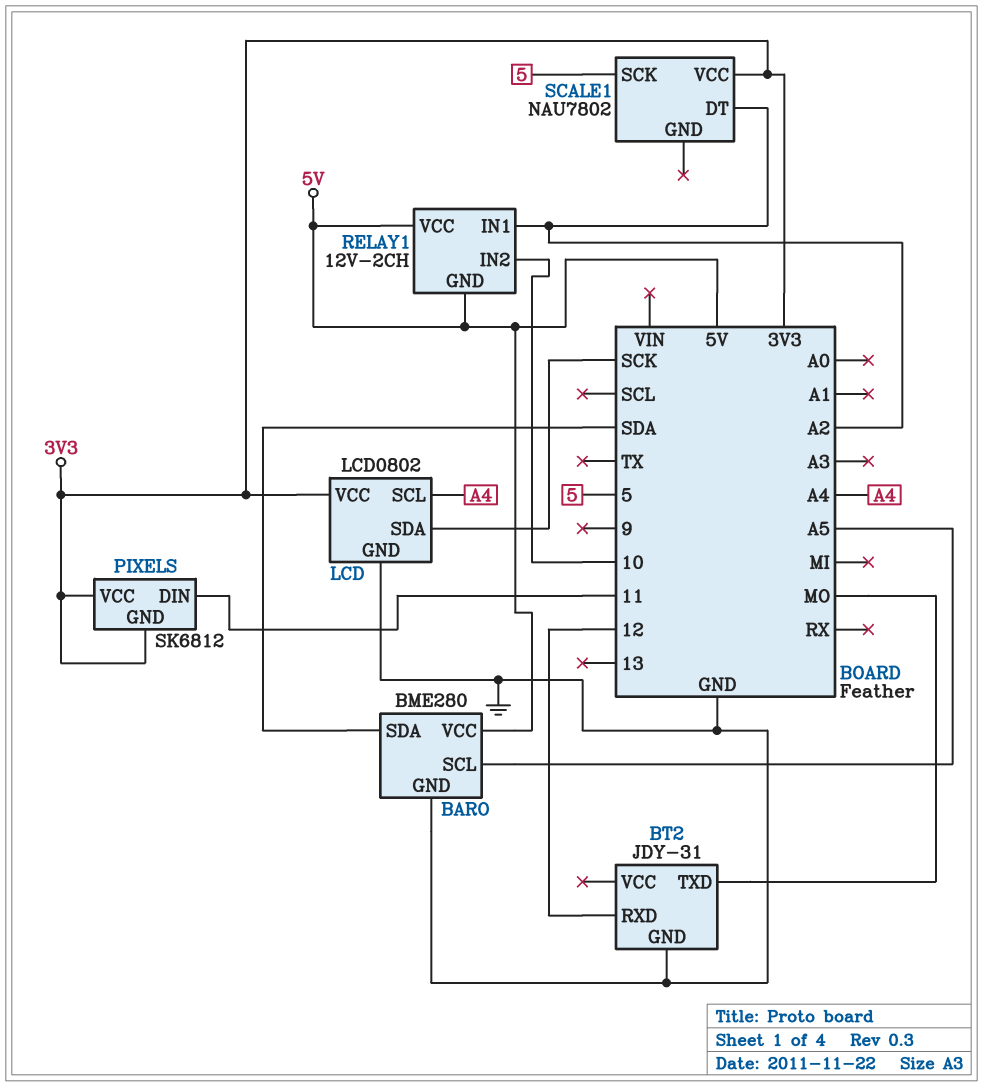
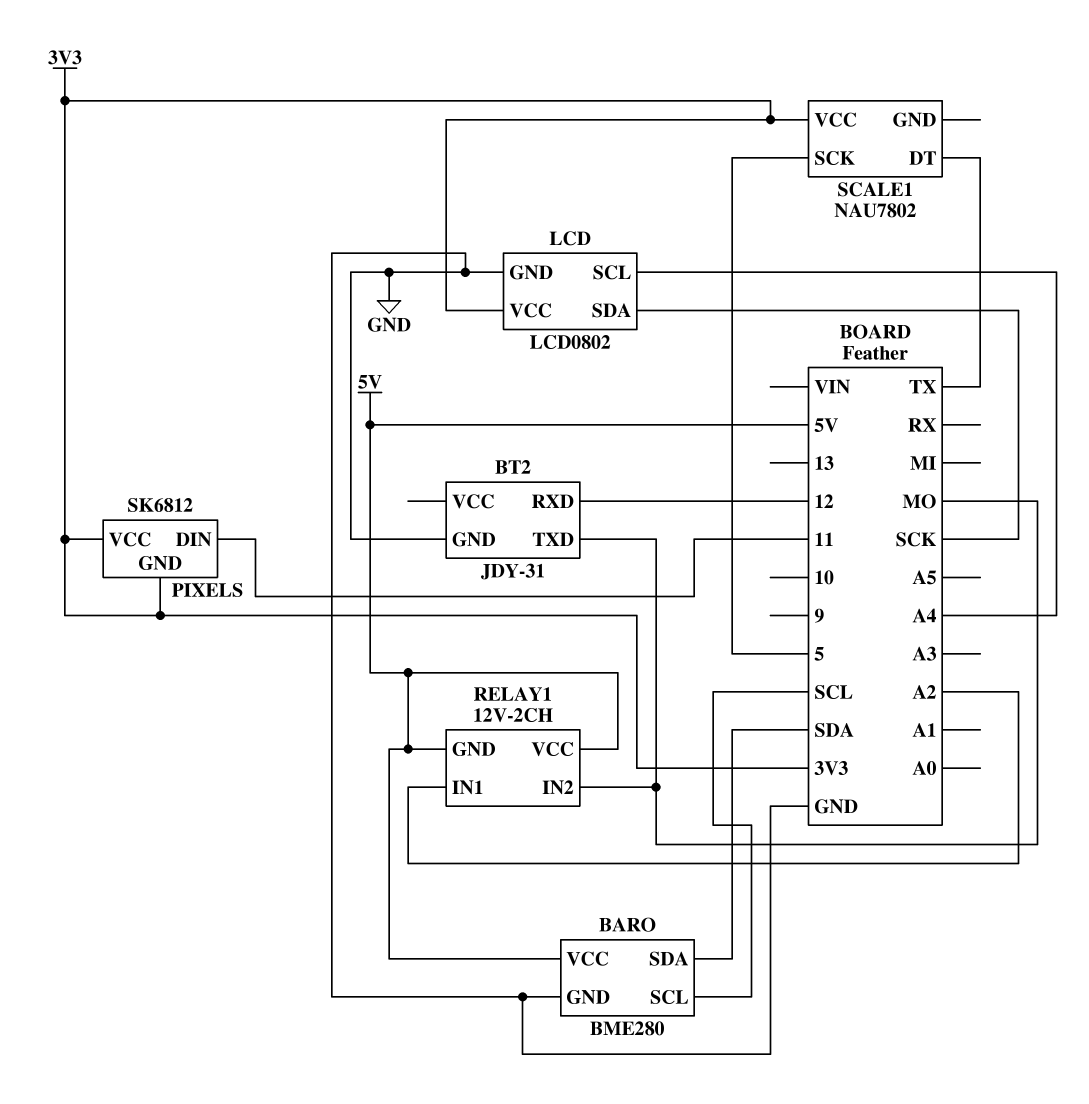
BARO pin SCL: A5 -> SCL
RELAY1 pin IN2: 10 -> MO
SCALE1 pin DT: A2 -> TX

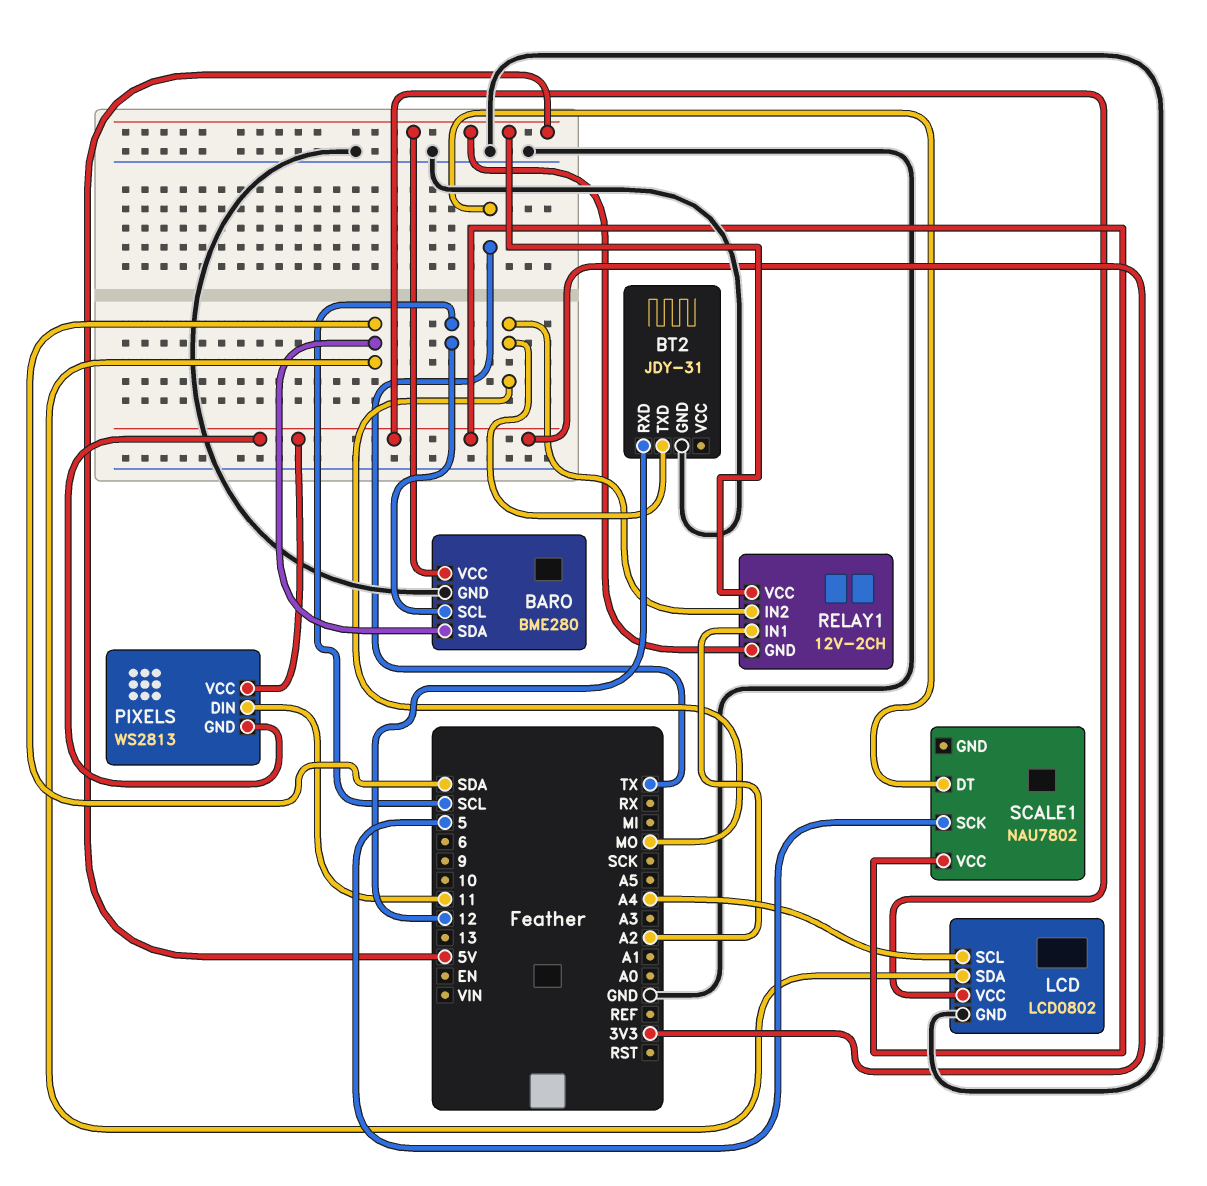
LCD pin SDA: SCK -> SDA
PIXELS: SK6812 -> WS2813

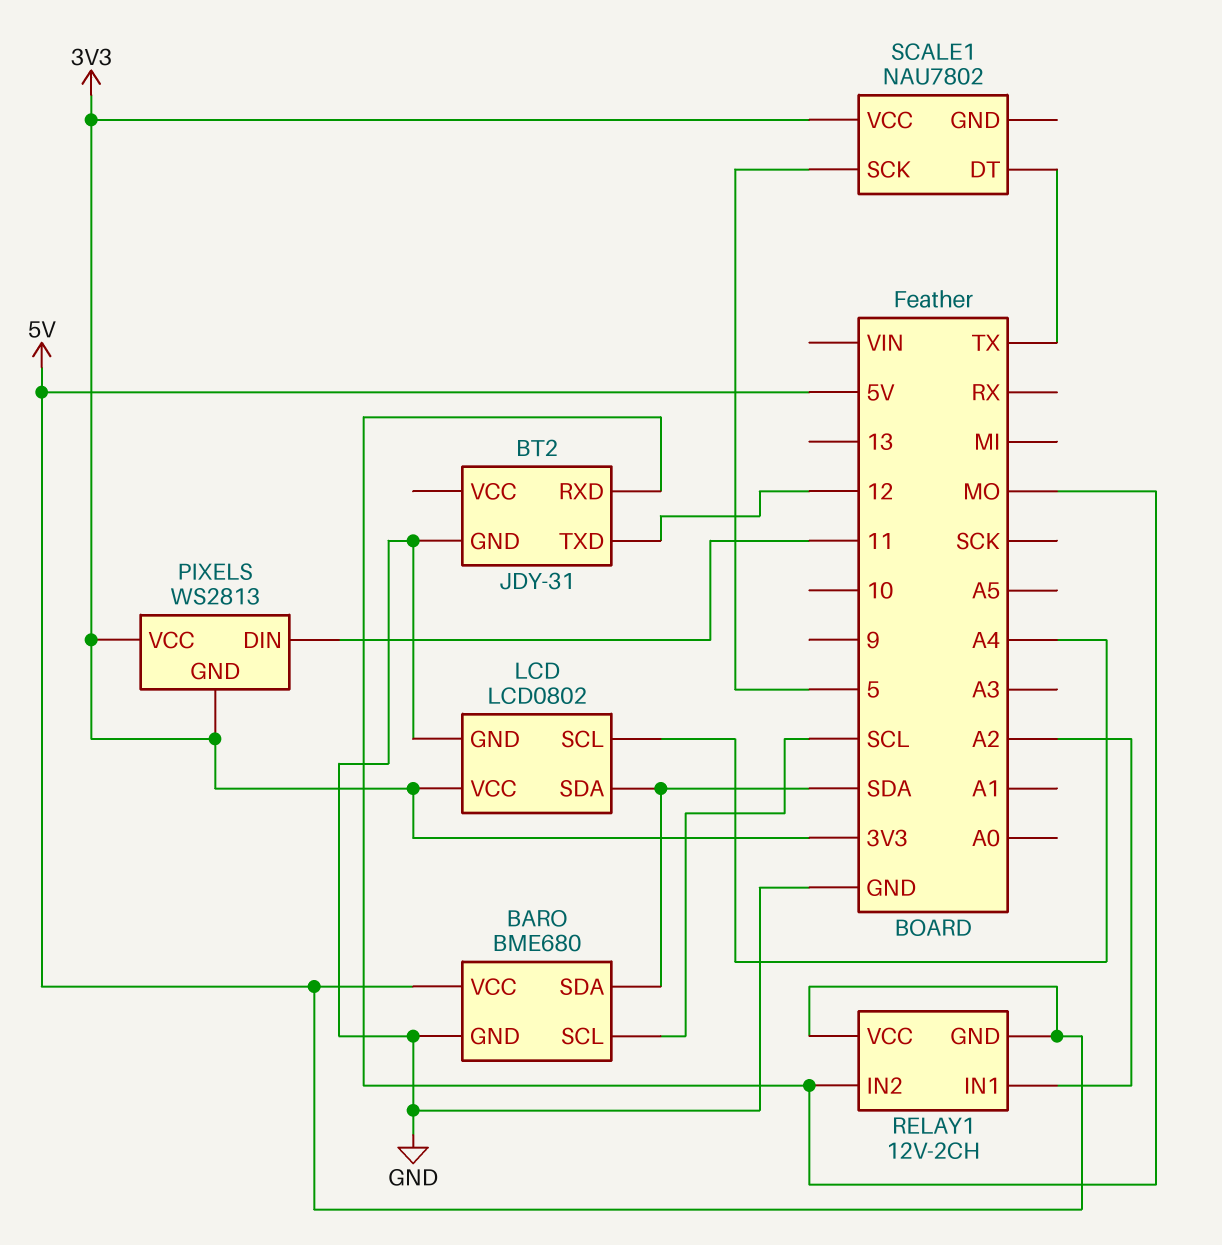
BARO: BME280 -> BME680
BT2 pin RXD: 12 -> MO
BT2 pin TXD: MO -> 12

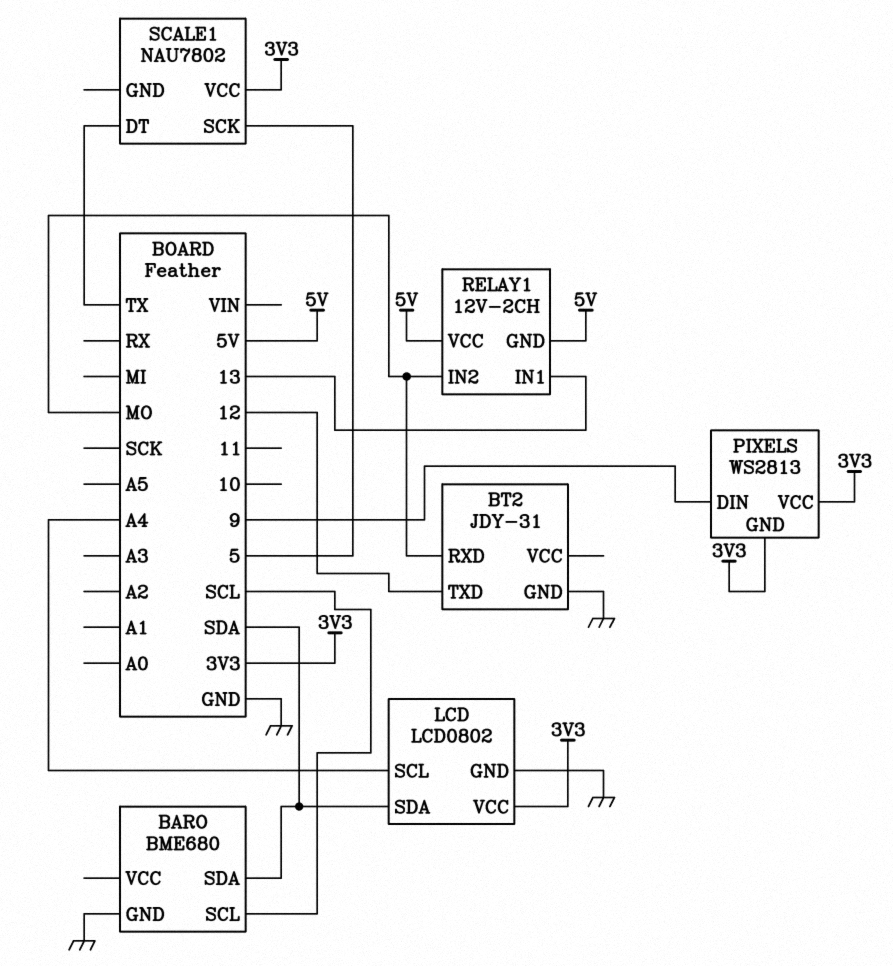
BARO pin VCC: 5V -> none
PIXELS pin DIN: 11 -> 9
RELAY1 pin IN1: A2 -> 13

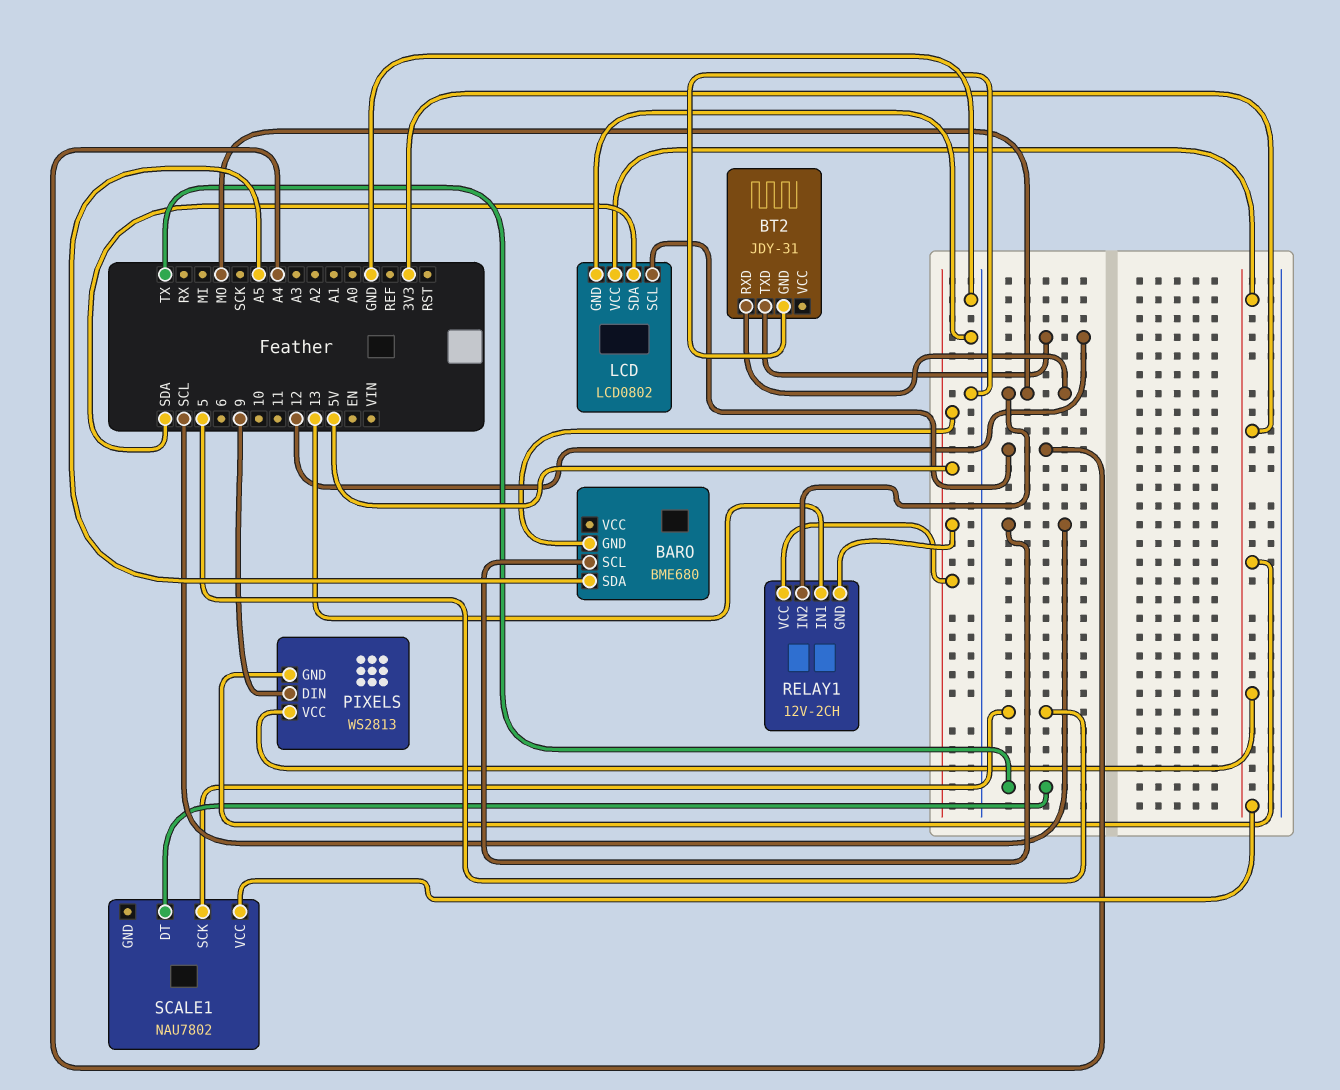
BARO pin GND: GND -> 5V
BARO pin SDA: SDA -> A5

